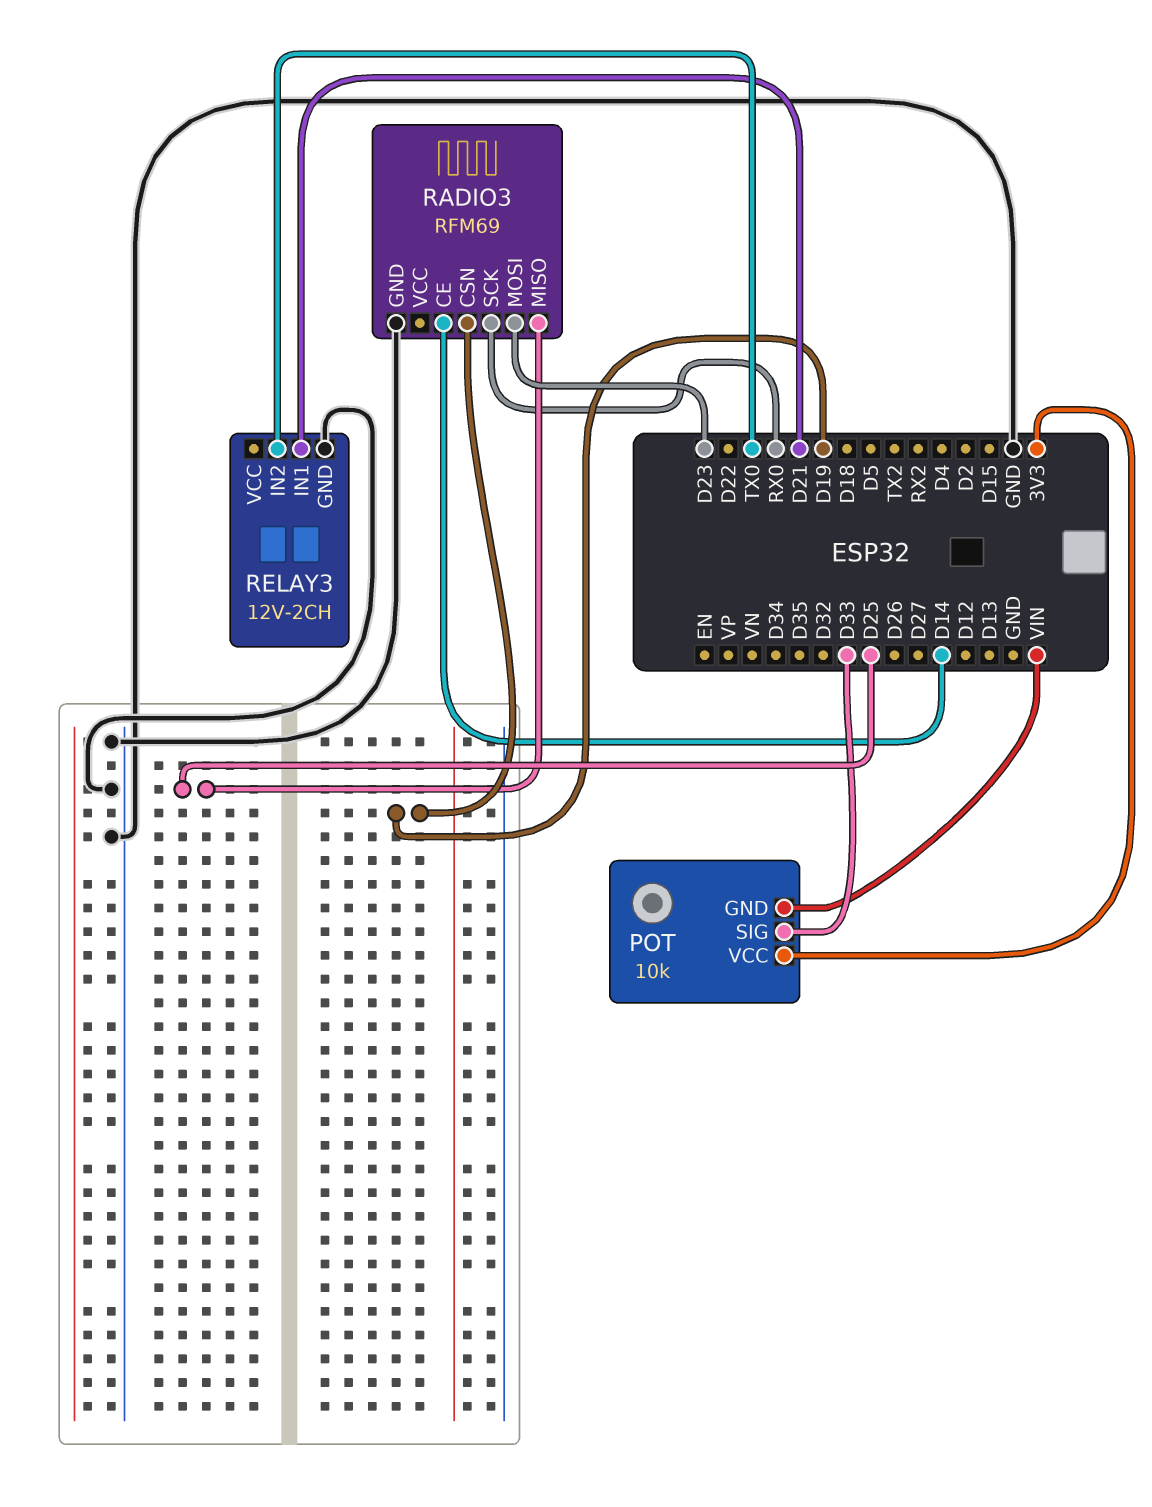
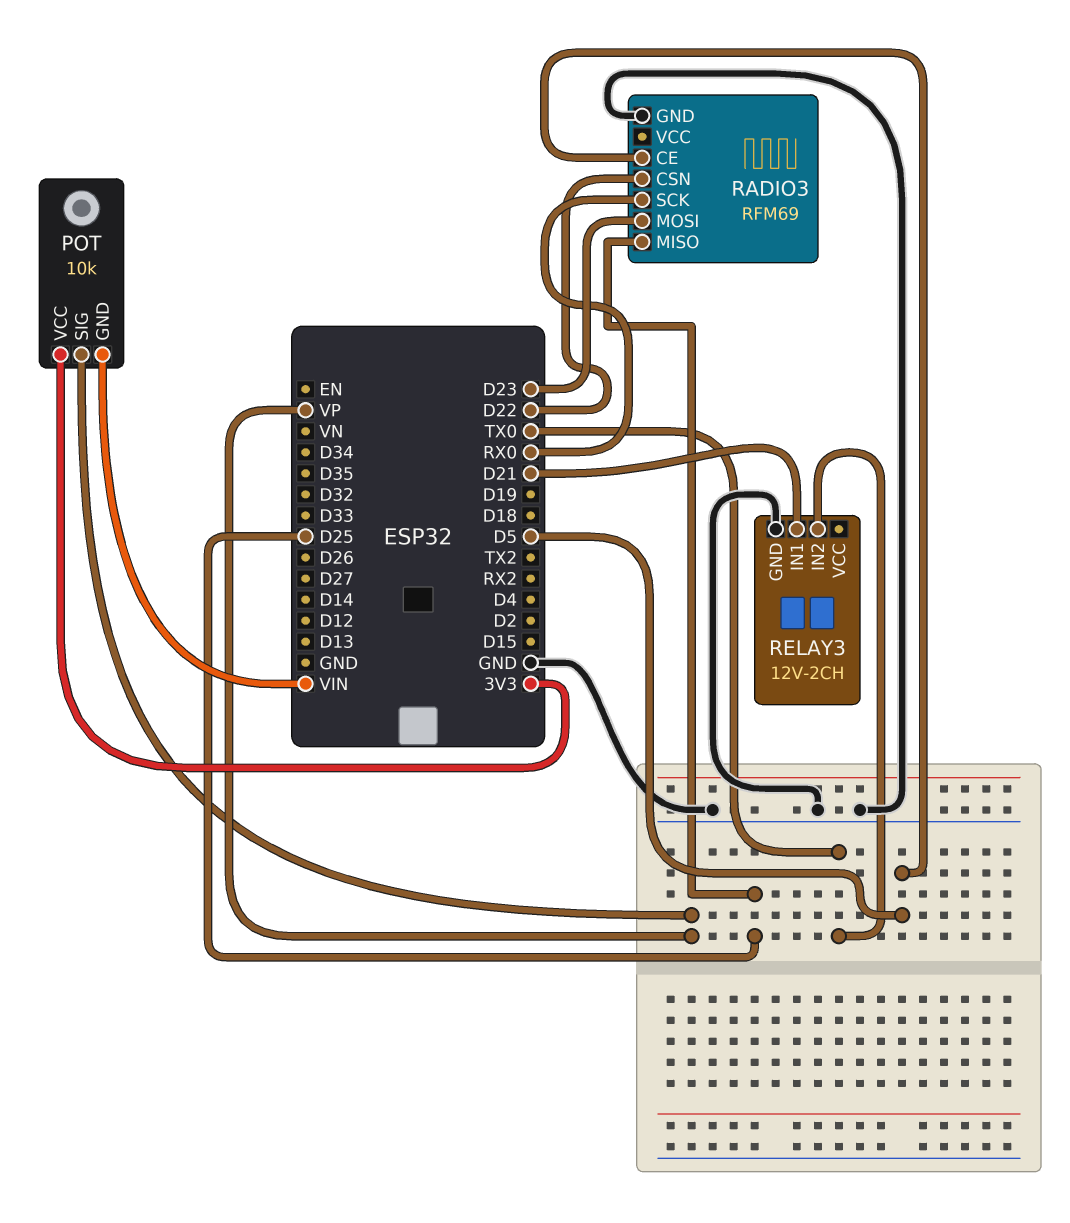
POT pin SIG: D33 -> VP
RADIO3 pin CE: D14 -> D5
RADIO3 pin CSN: D19 -> D22

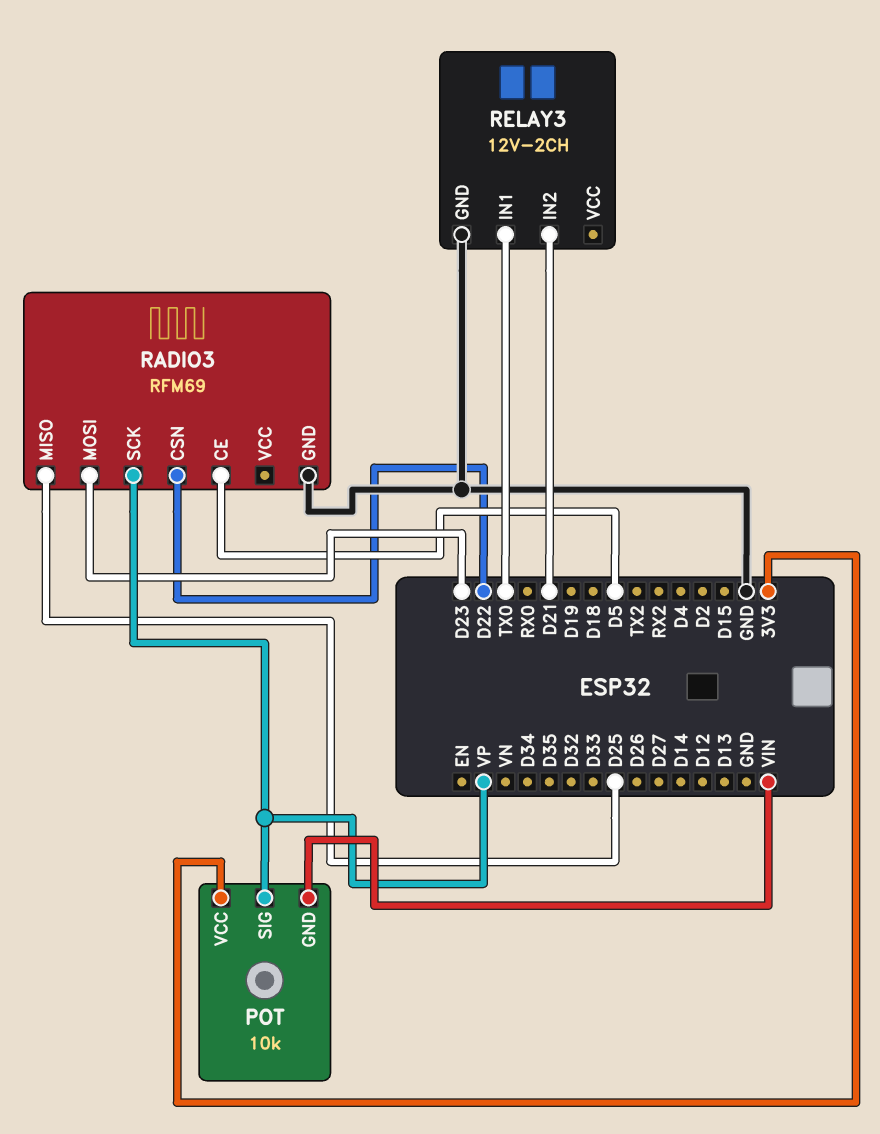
RADIO3 pin SCK: RX0 -> VP
RELAY3 pin IN1: D21 -> TX0
RELAY3 pin IN2: TX0 -> D21

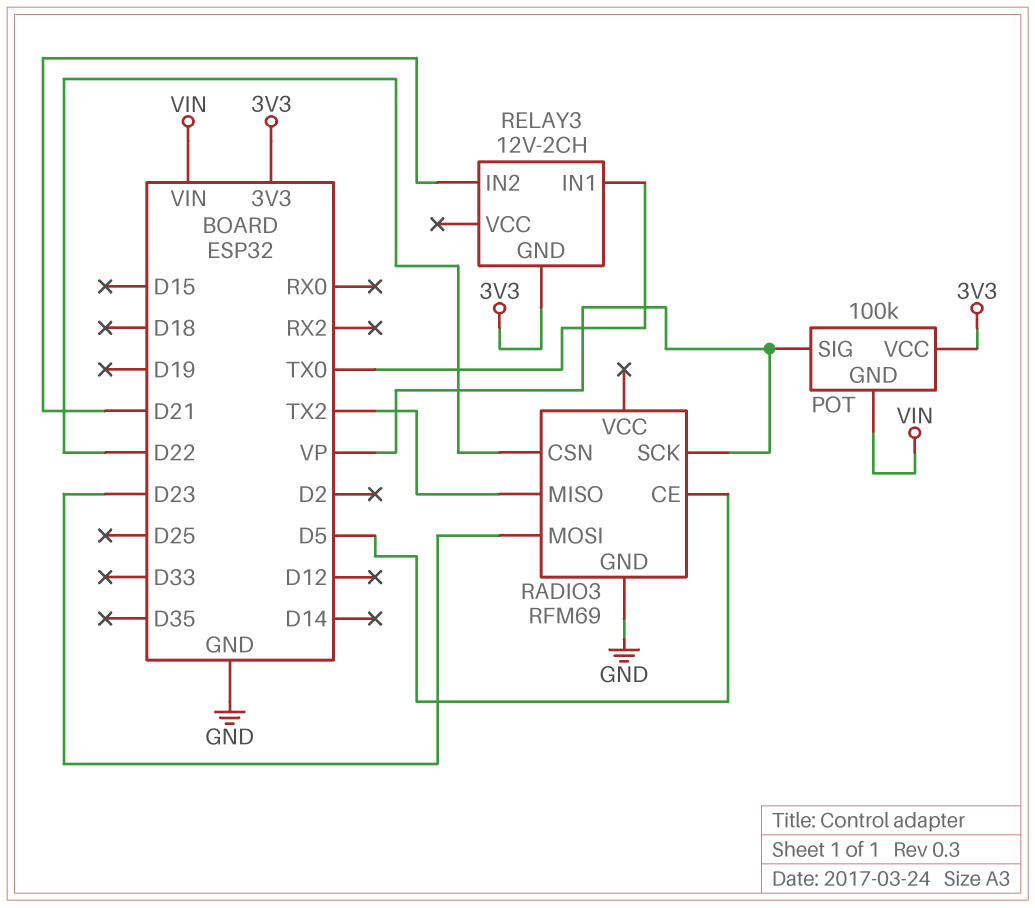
POT: 10k -> 100k
RADIO3 pin MISO: D25 -> TX2
RELAY3 pin GND: GND -> 3V3

